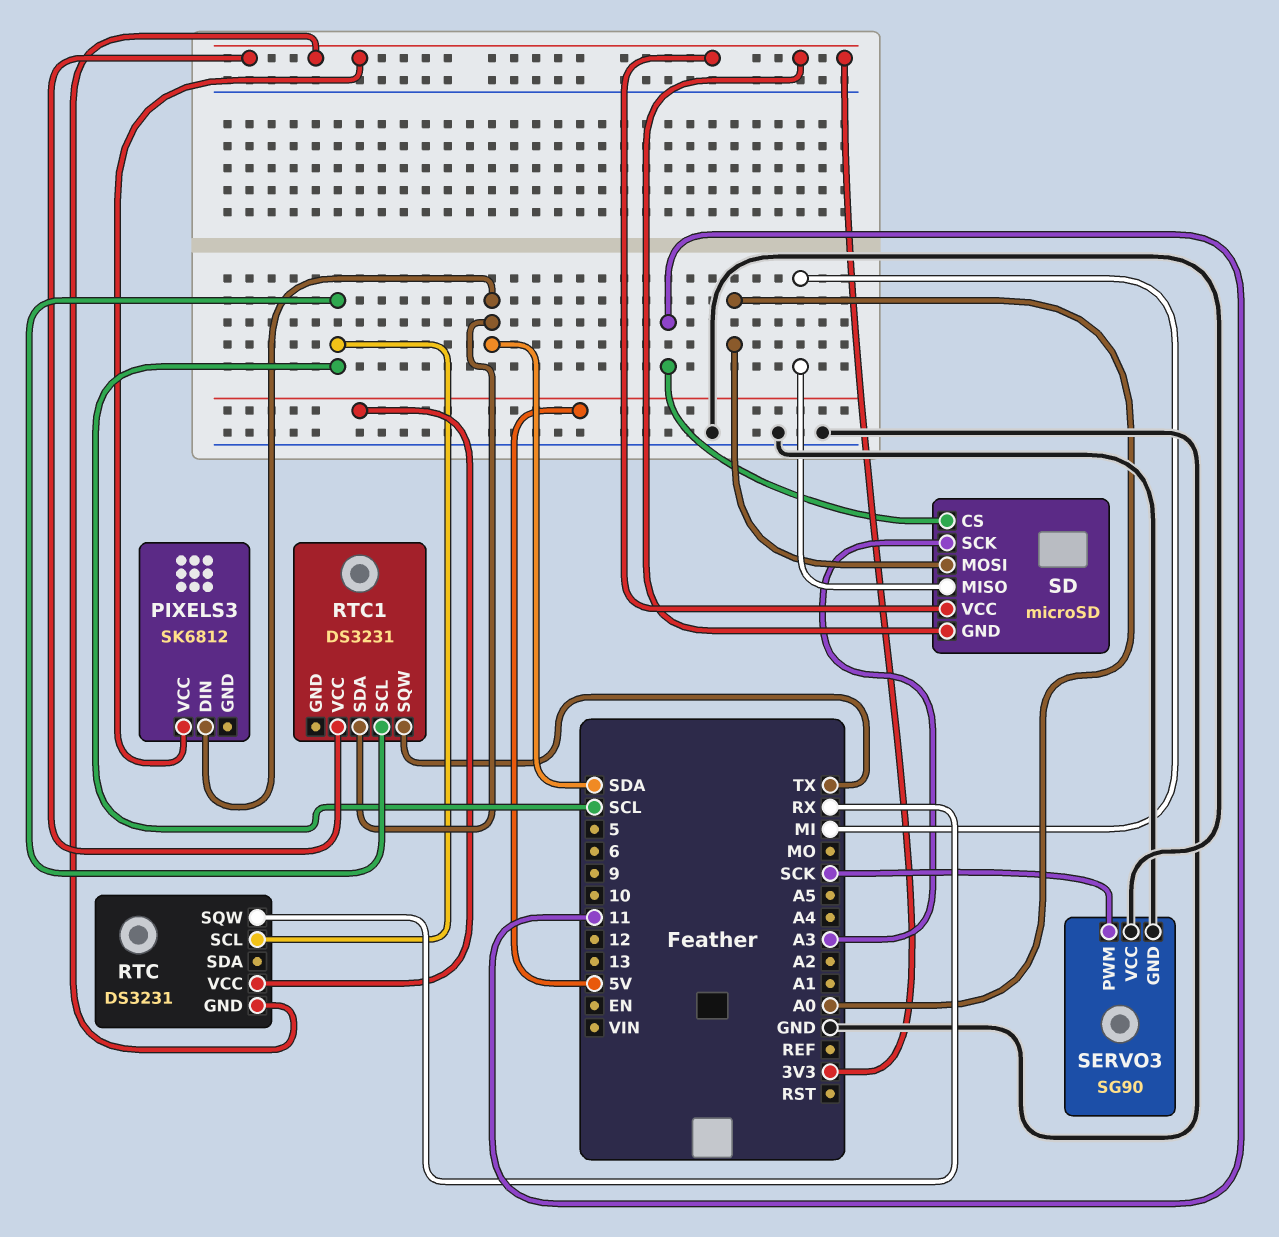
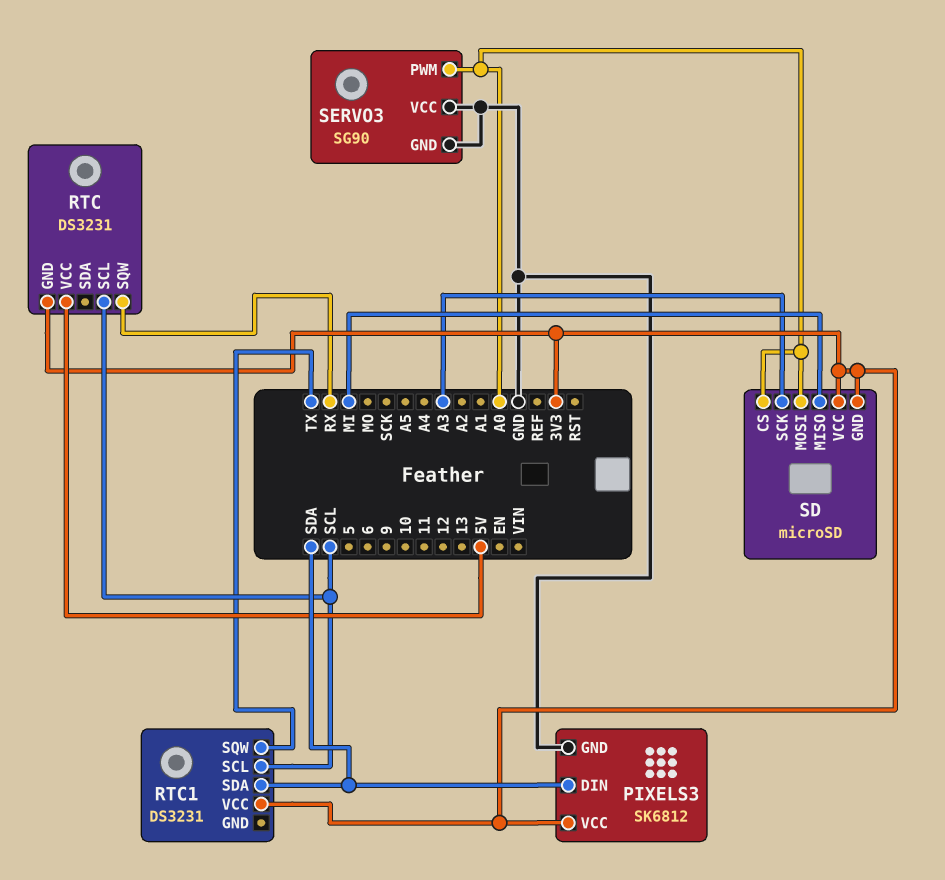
PIXELS3 pin GND: none -> GND
SD pin CS: 11 -> A0
SERVO3 pin PWM: SCK -> A0

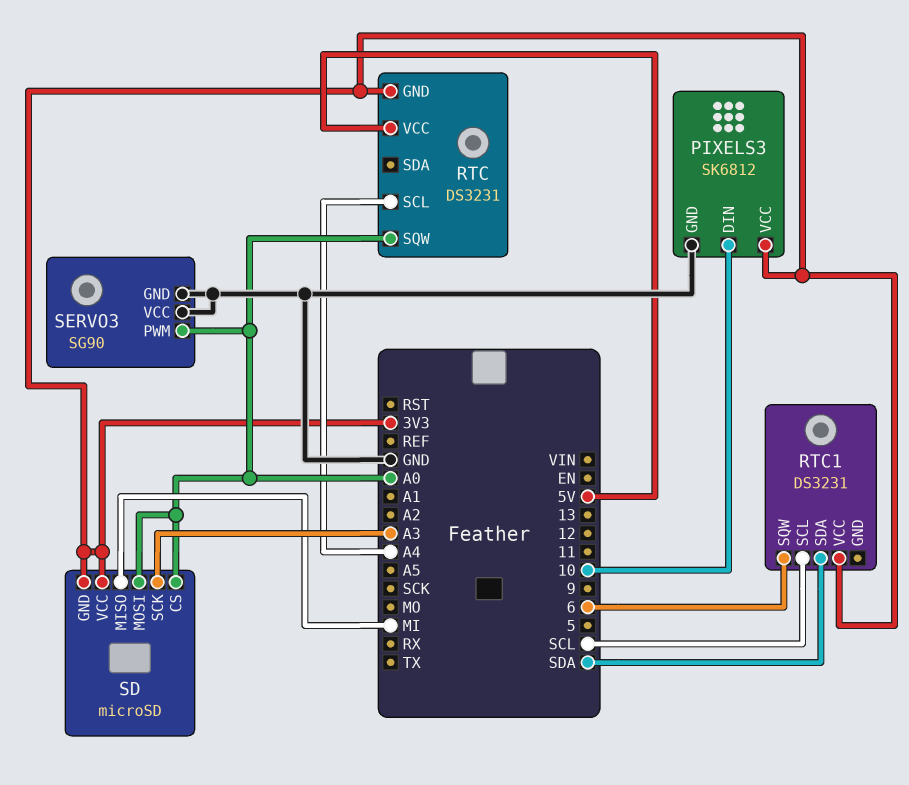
PIXELS3 pin DIN: SDA -> 10
RTC pin SCL: SCL -> A4
RTC pin SQW: RX -> A0
RTC1 pin SQW: TX -> 6

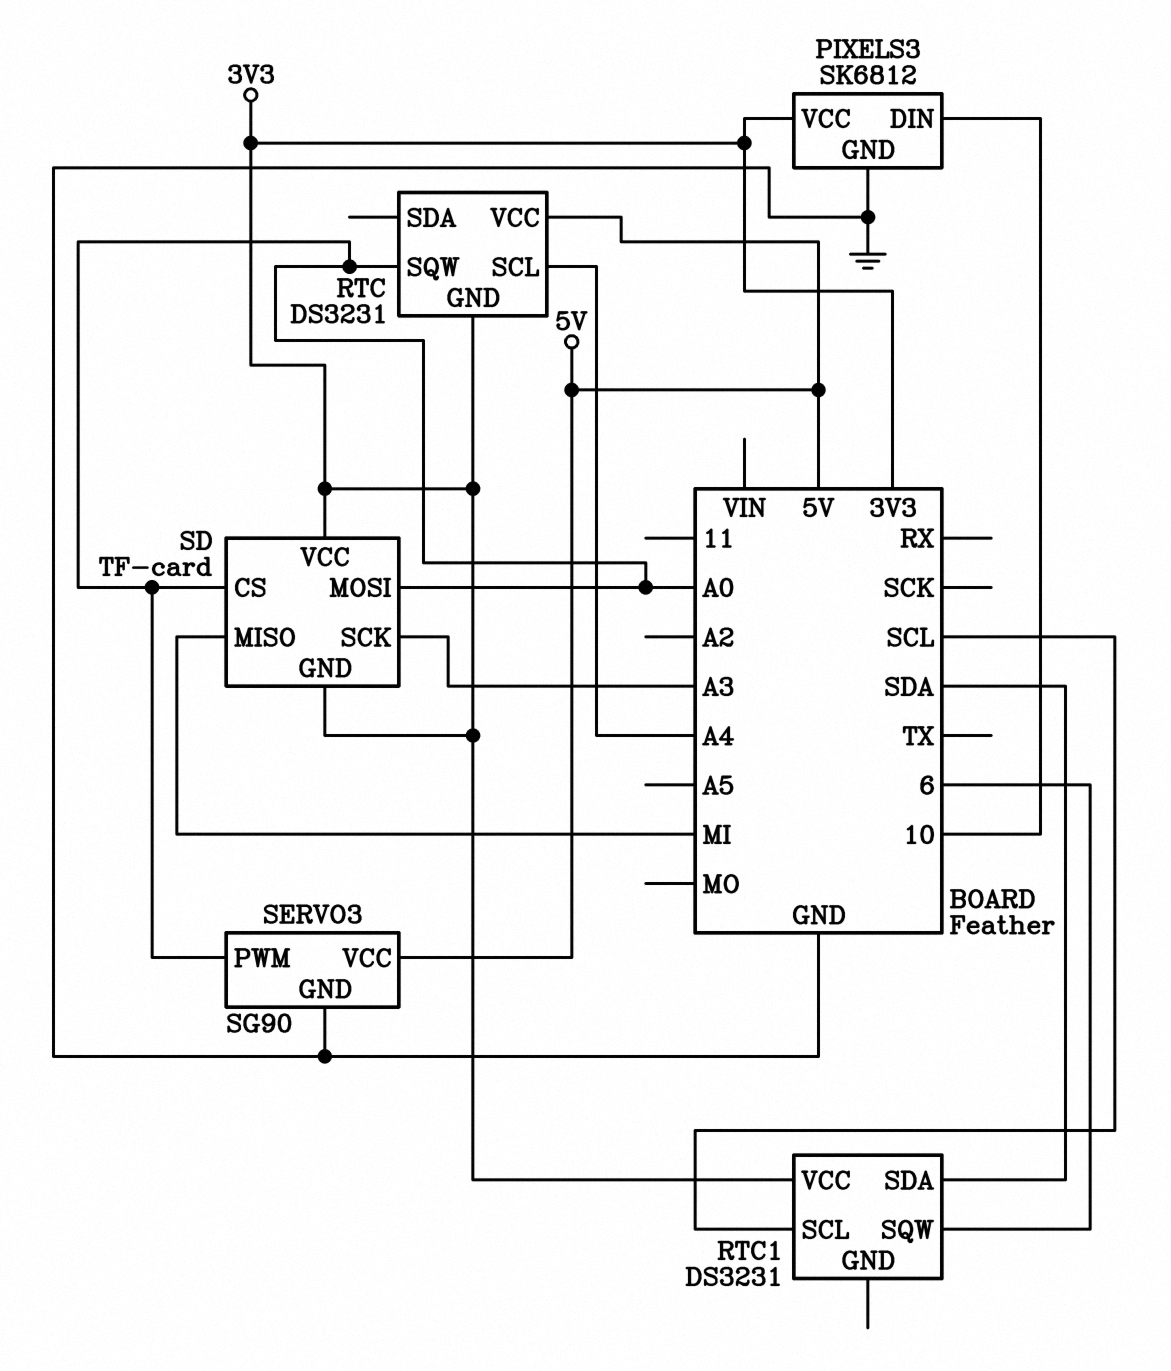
SD: microSD -> TF-card
SERVO3 pin VCC: GND -> 5V

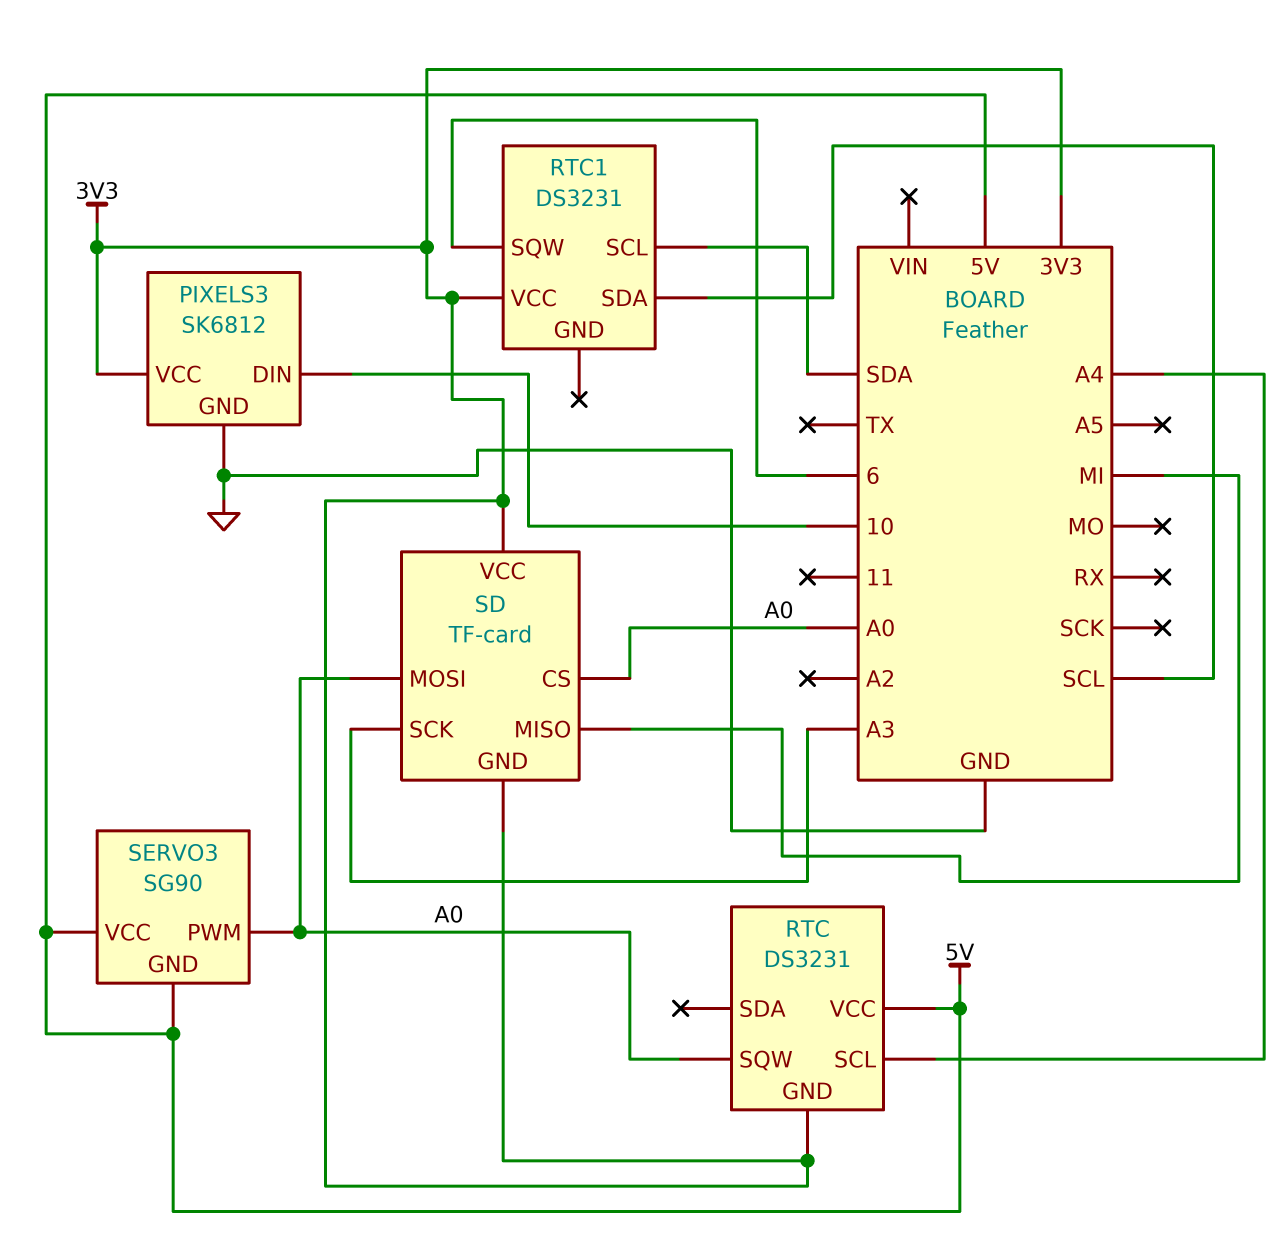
RTC1 pin SCL: SCL -> SDA
RTC1 pin SDA: SDA -> SCL
SERVO3 pin GND: GND -> 5V

